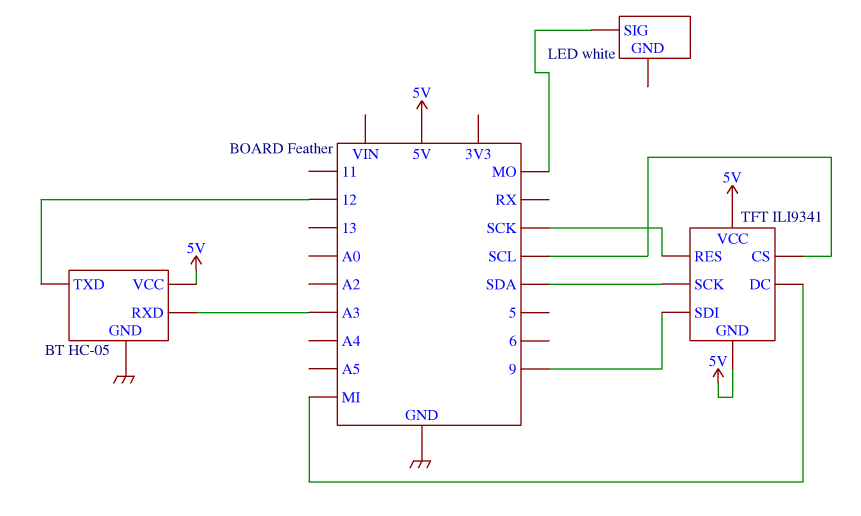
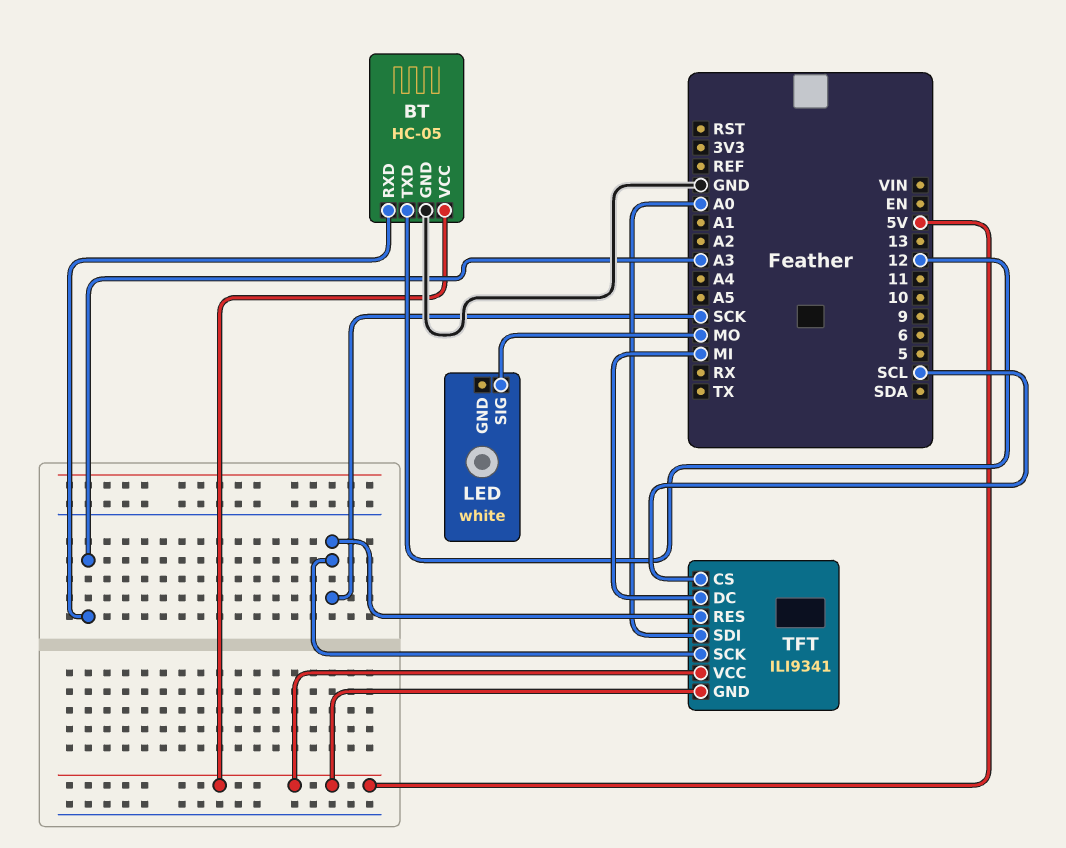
TFT pin SCK: SDA -> SCK
TFT pin SDI: 9 -> A0

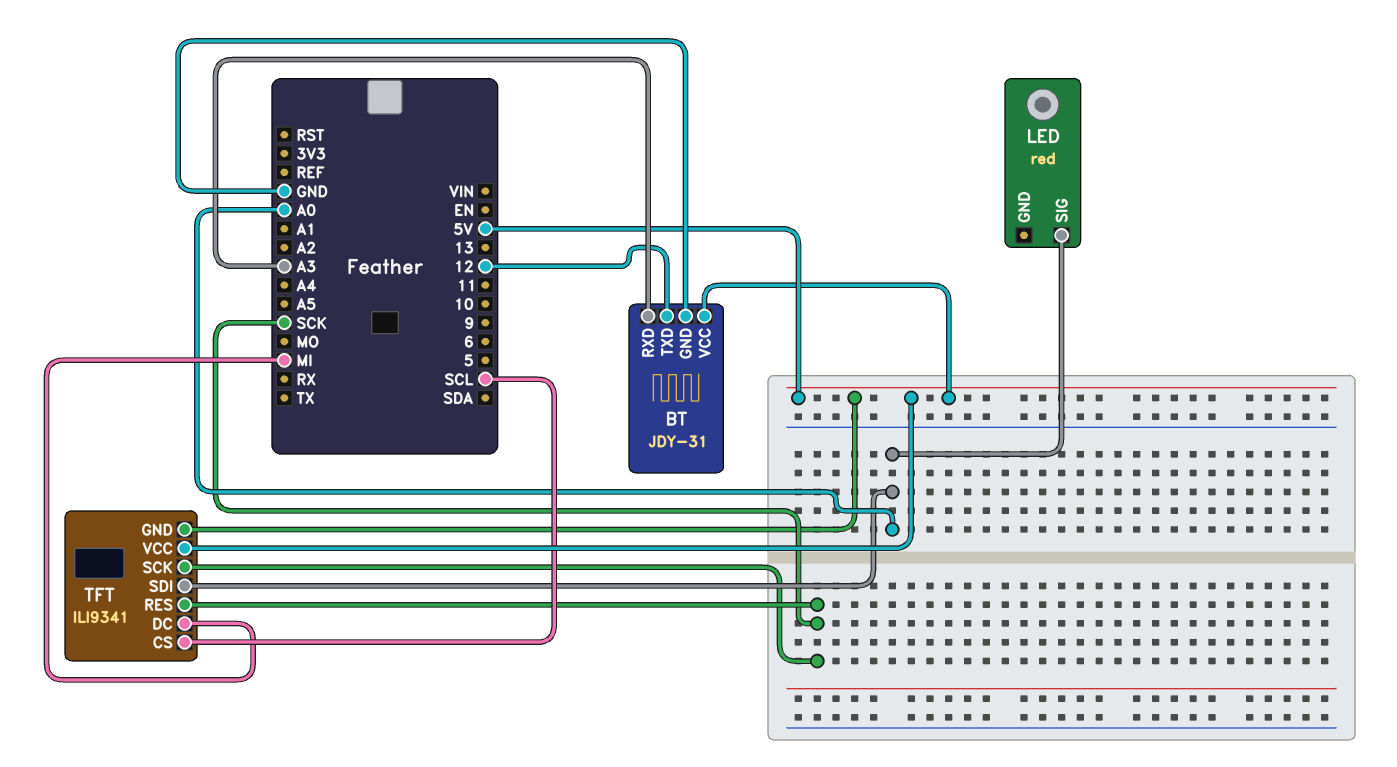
BT: HC-05 -> JDY-31
LED: white -> red
LED pin SIG: MO -> A0

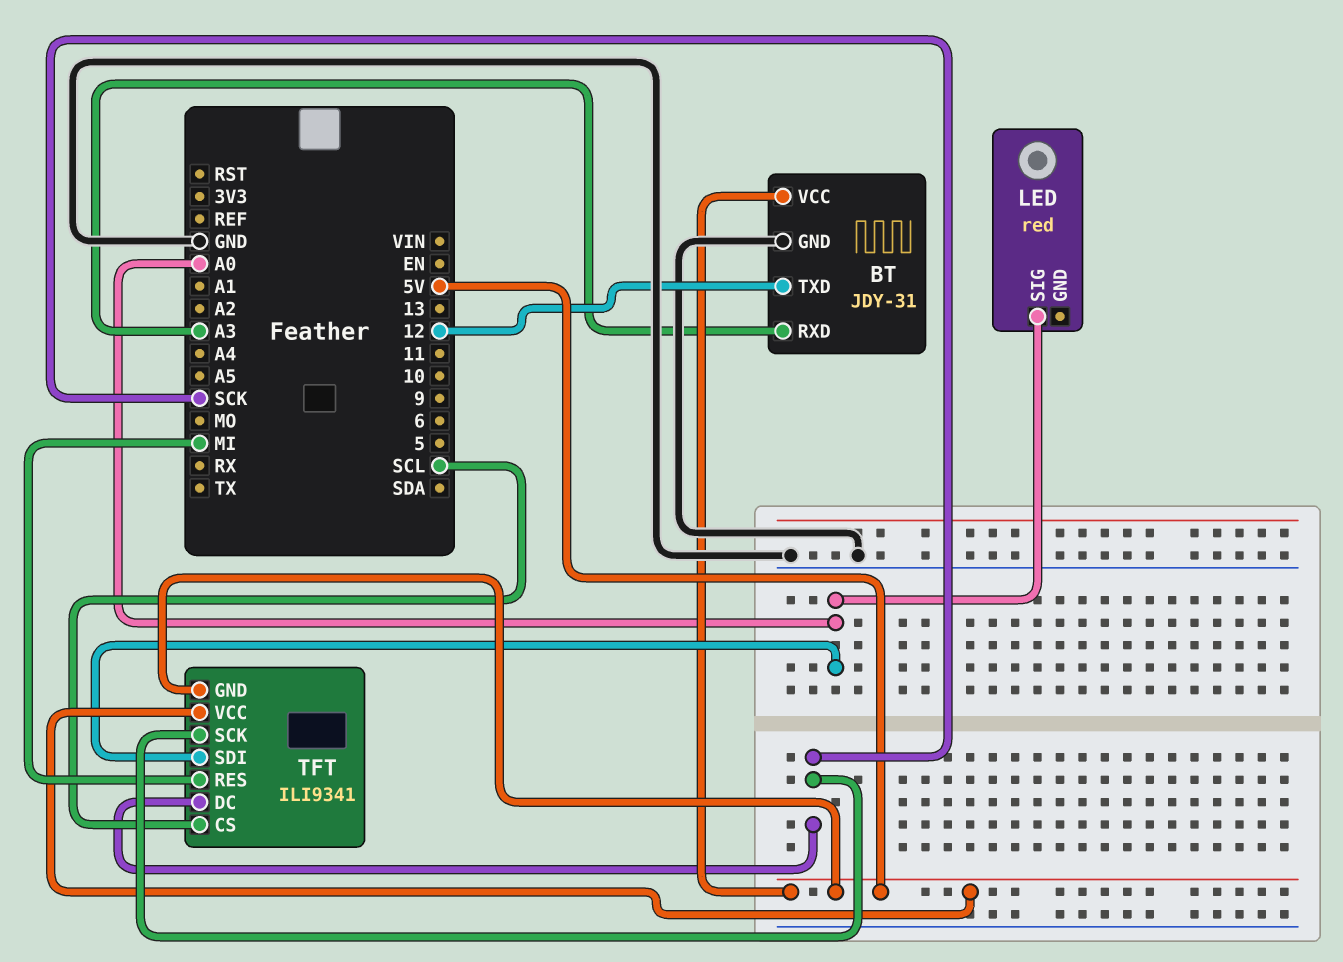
TFT pin DC: MI -> SCK
TFT pin RES: SCK -> MI

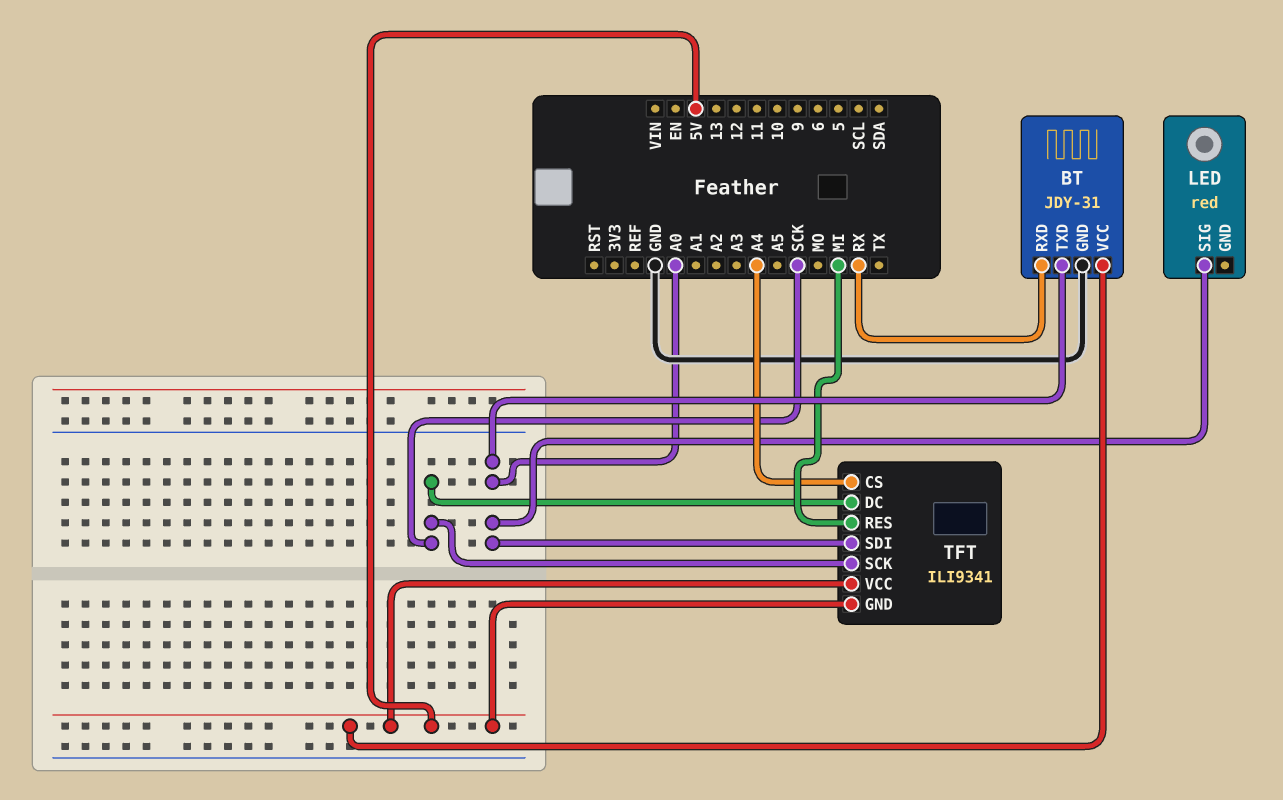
BT pin RXD: A3 -> RX
BT pin TXD: 12 -> A0
TFT pin CS: SCL -> A4

